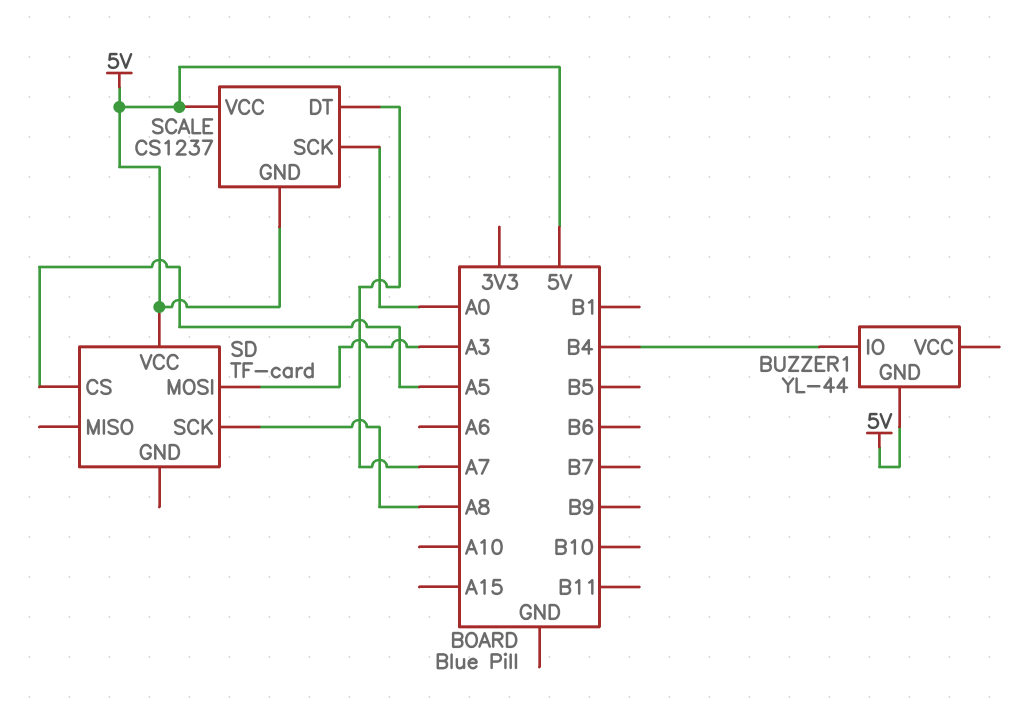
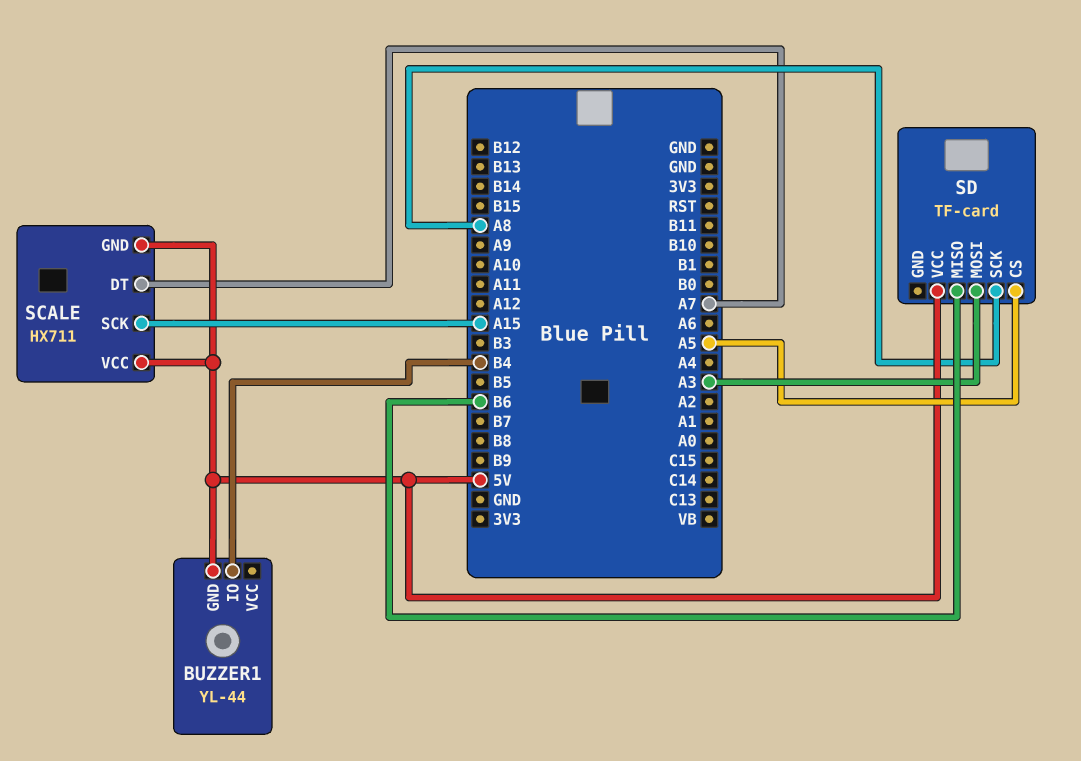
SCALE: CS1237 -> HX711
SCALE pin SCK: A0 -> A15
SD pin MISO: none -> B6

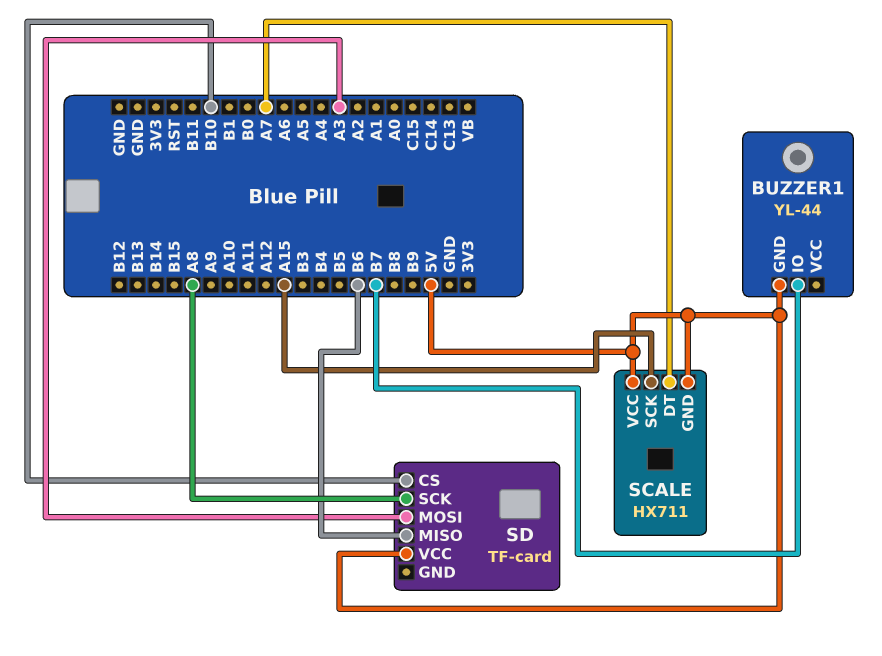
BUZZER1 pin IO: B4 -> B7
SD pin CS: A5 -> B10

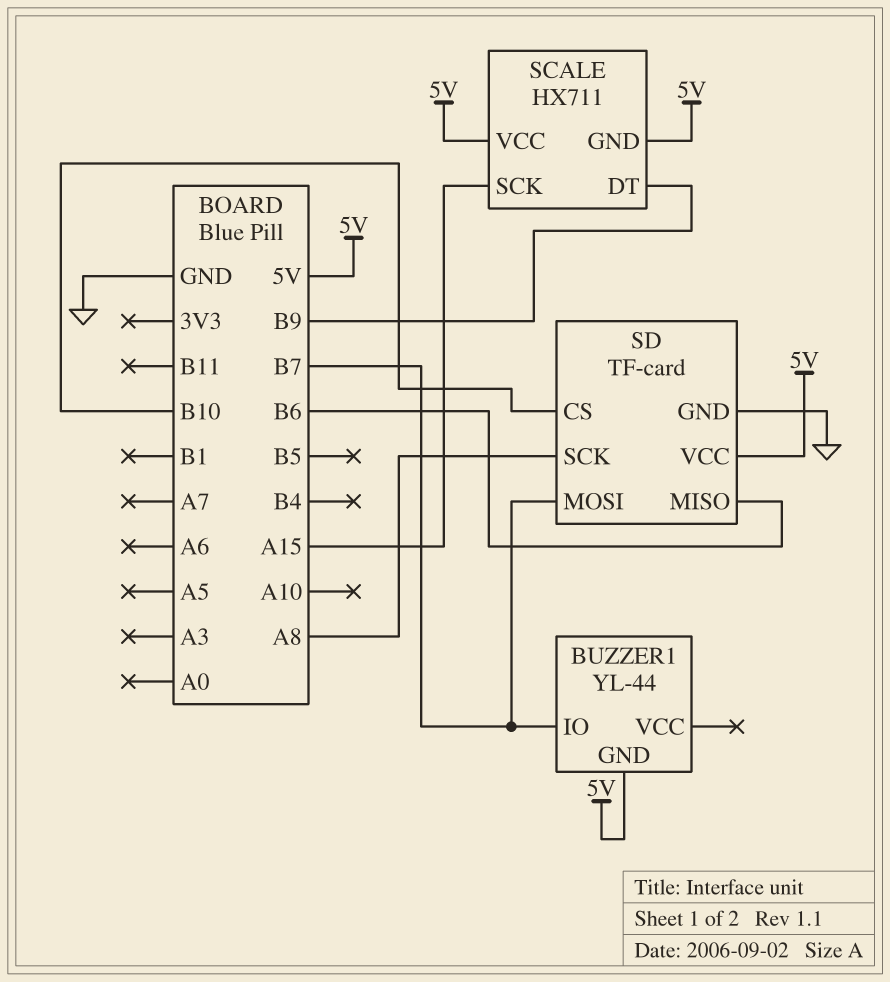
SCALE pin DT: A7 -> B9
SD pin GND: none -> GND
SD pin MOSI: A3 -> B7

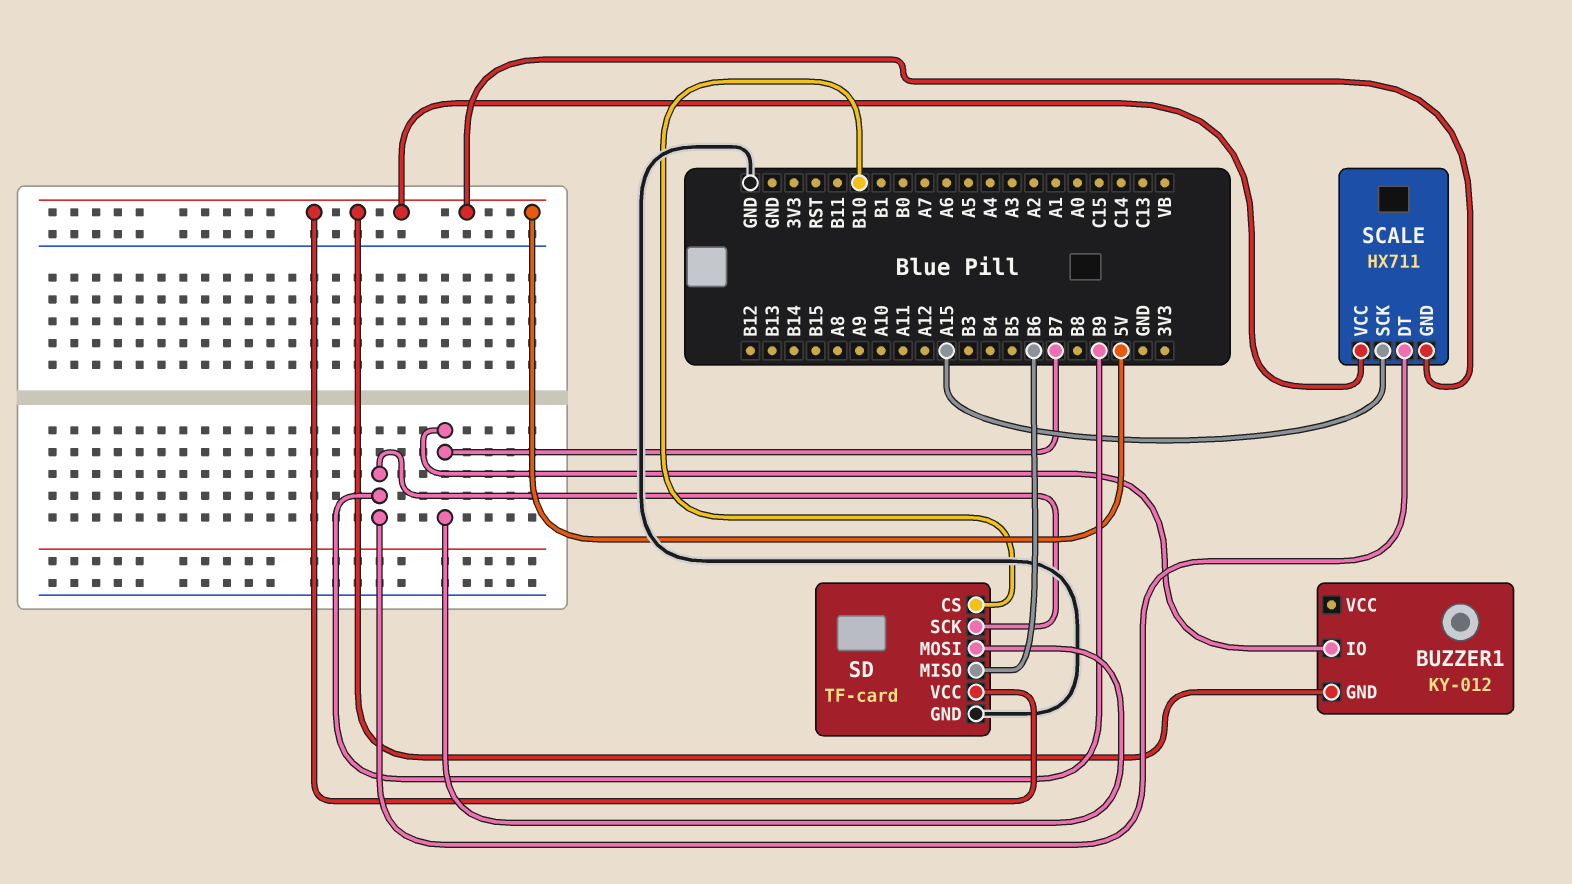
BUZZER1: YL-44 -> KY-012
SD pin SCK: A8 -> B9

